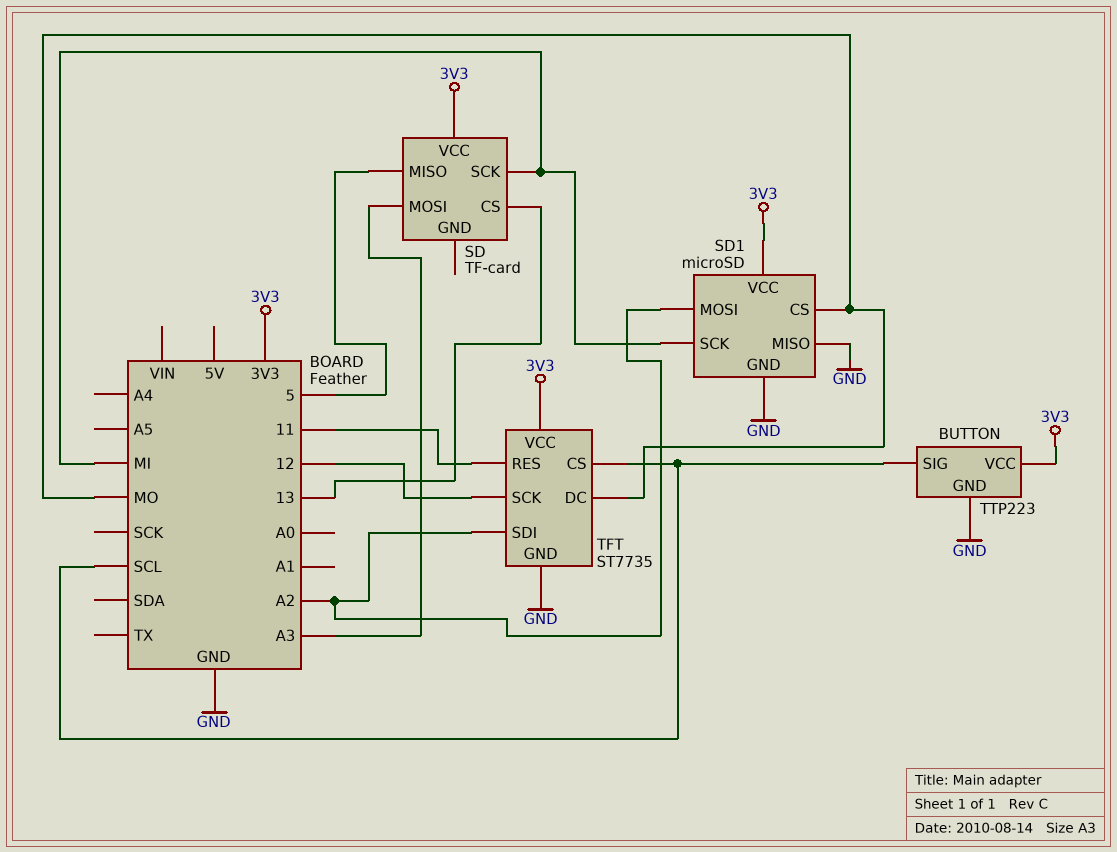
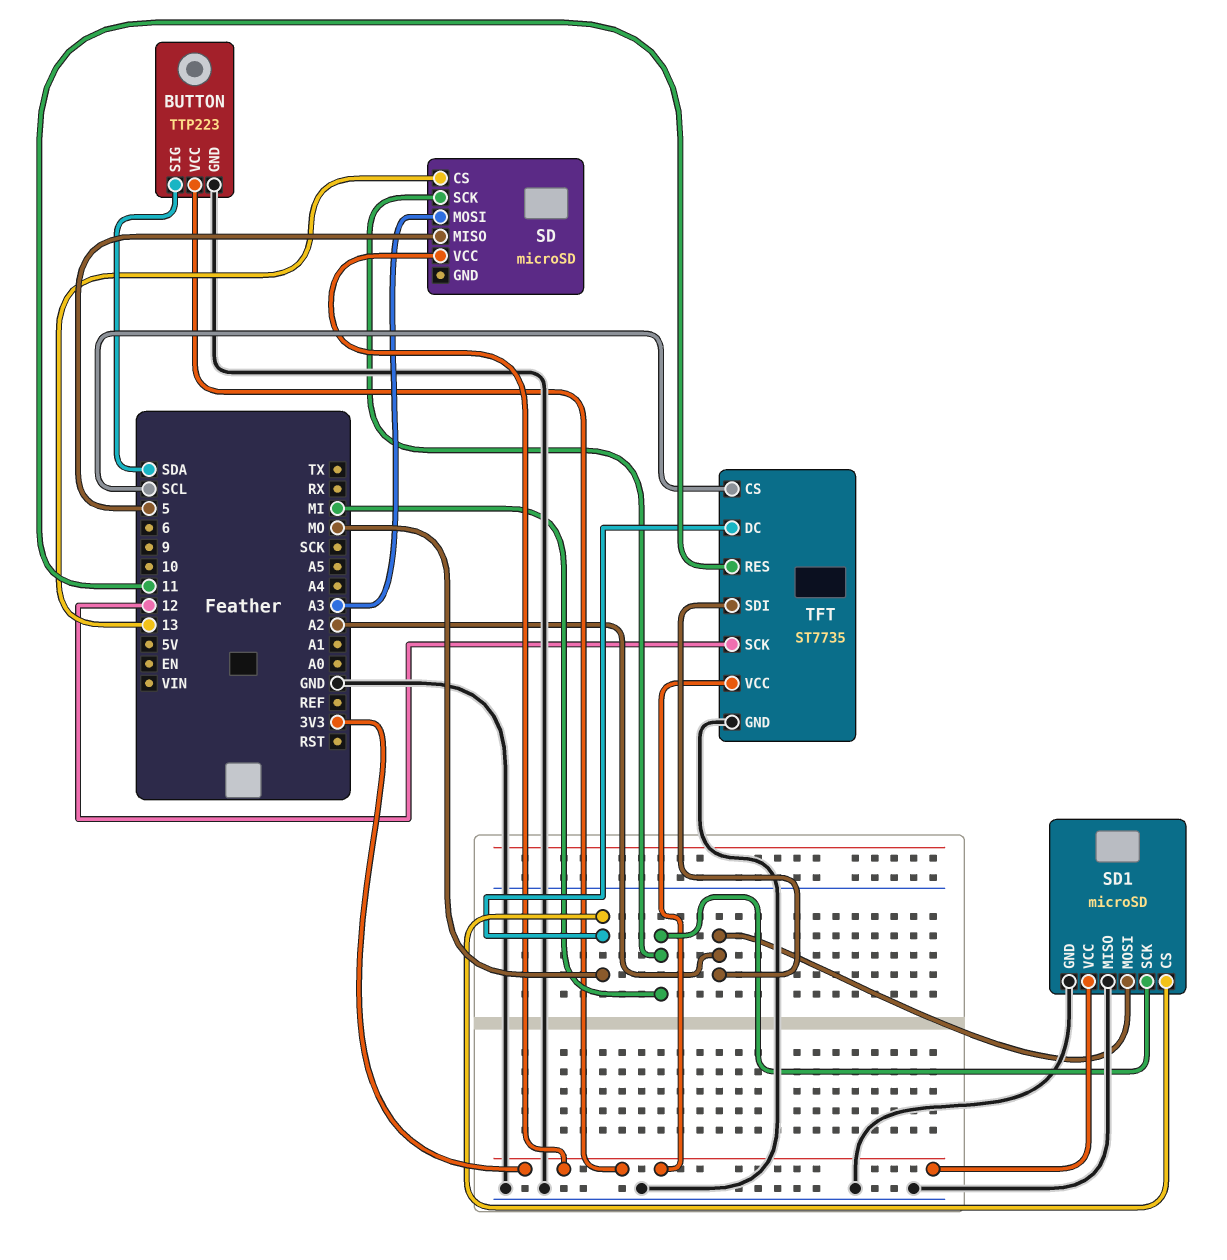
BUTTON pin SIG: SCL -> SDA
SD: TF-card -> microSD

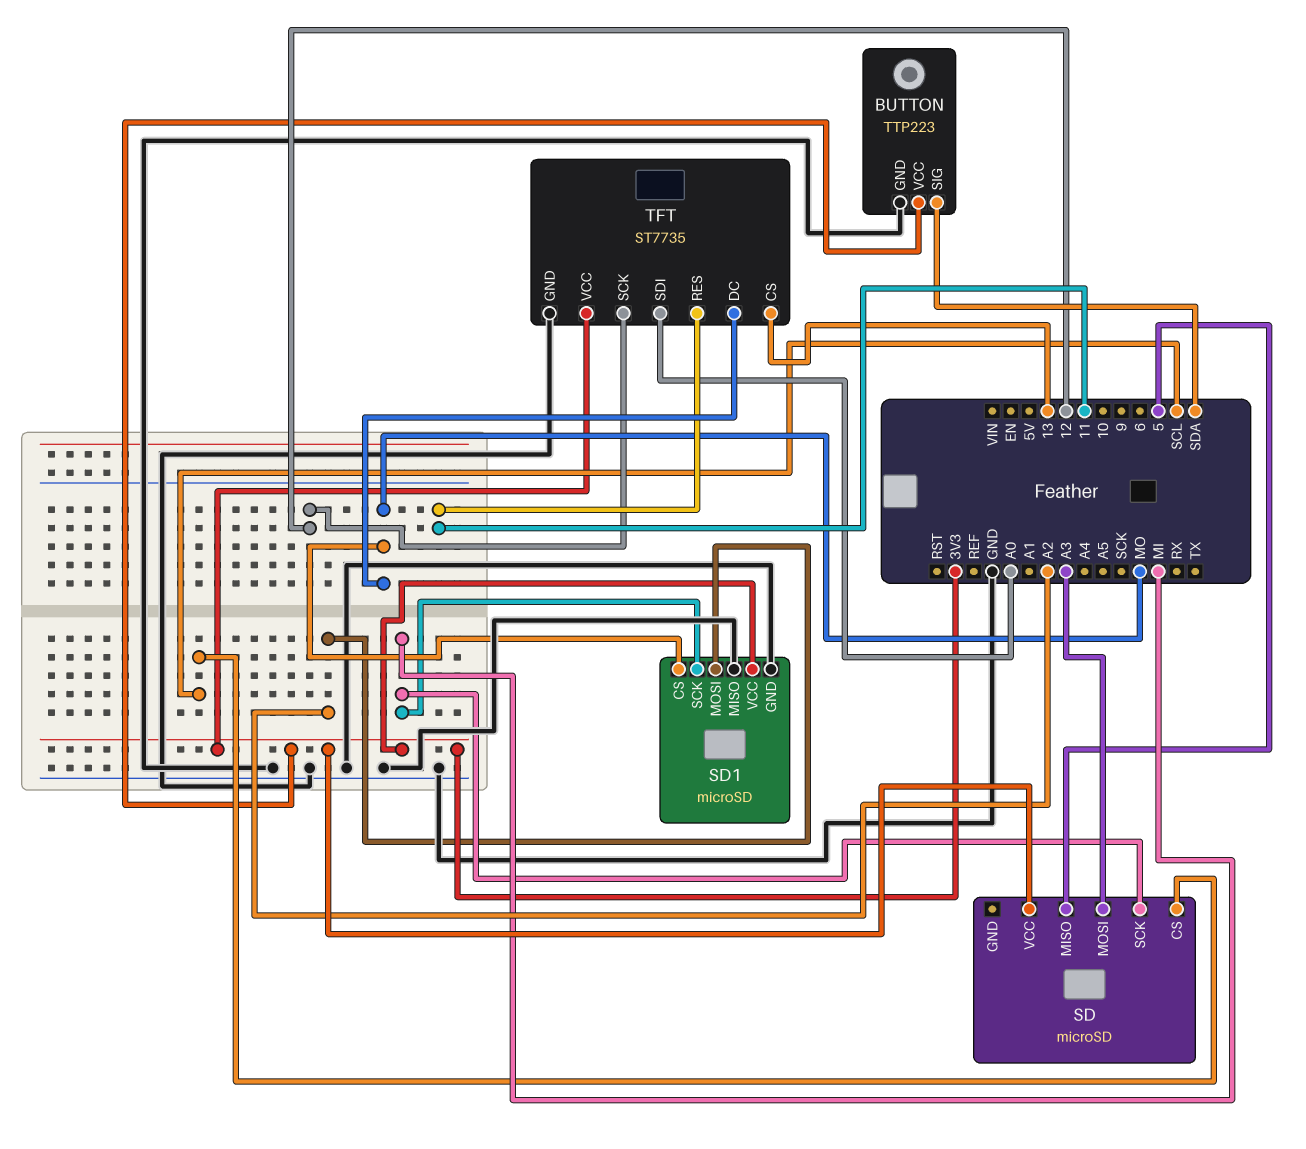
SD pin CS: 13 -> SCL
TFT pin CS: SCL -> 13
TFT pin SDI: A2 -> A0

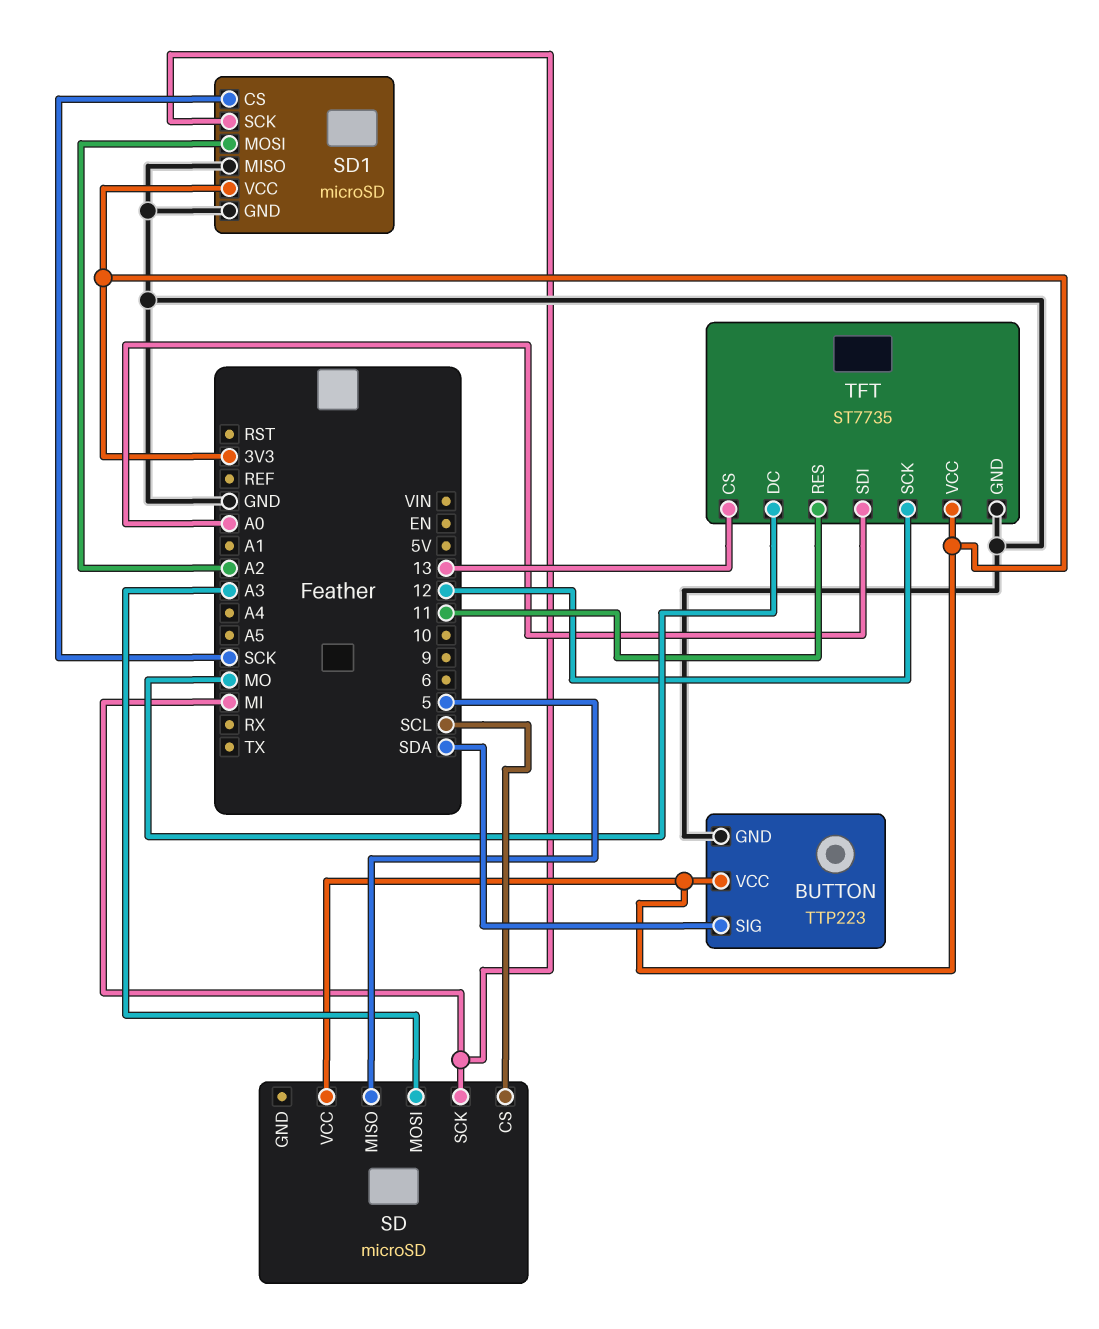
SD1 pin CS: MO -> SCK

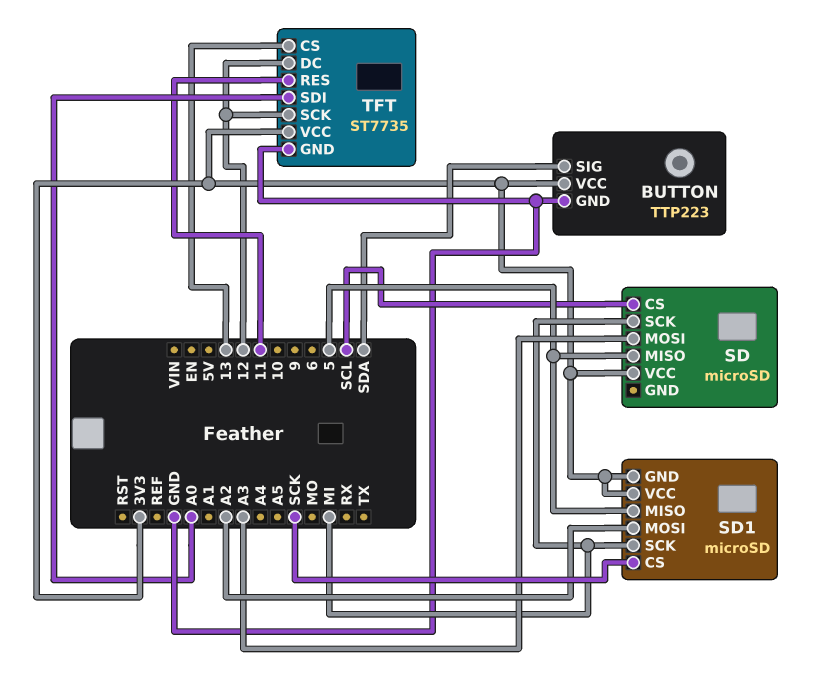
SD1 pin GND: GND -> 3V3
SD1 pin MISO: GND -> 5
TFT pin DC: MO -> 12

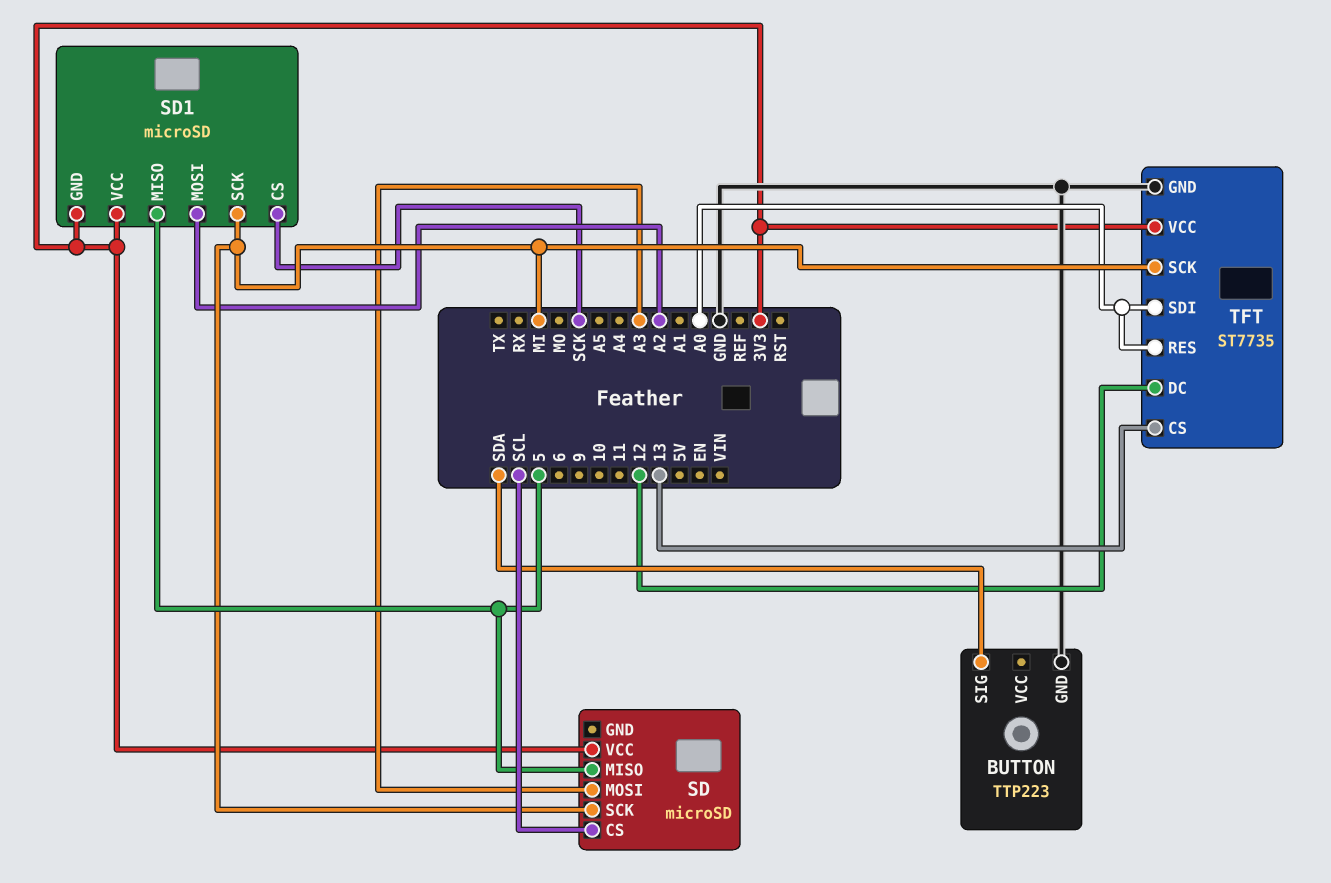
BUTTON pin VCC: 3V3 -> none
TFT pin RES: 11 -> A0
TFT pin SCK: 12 -> MI

